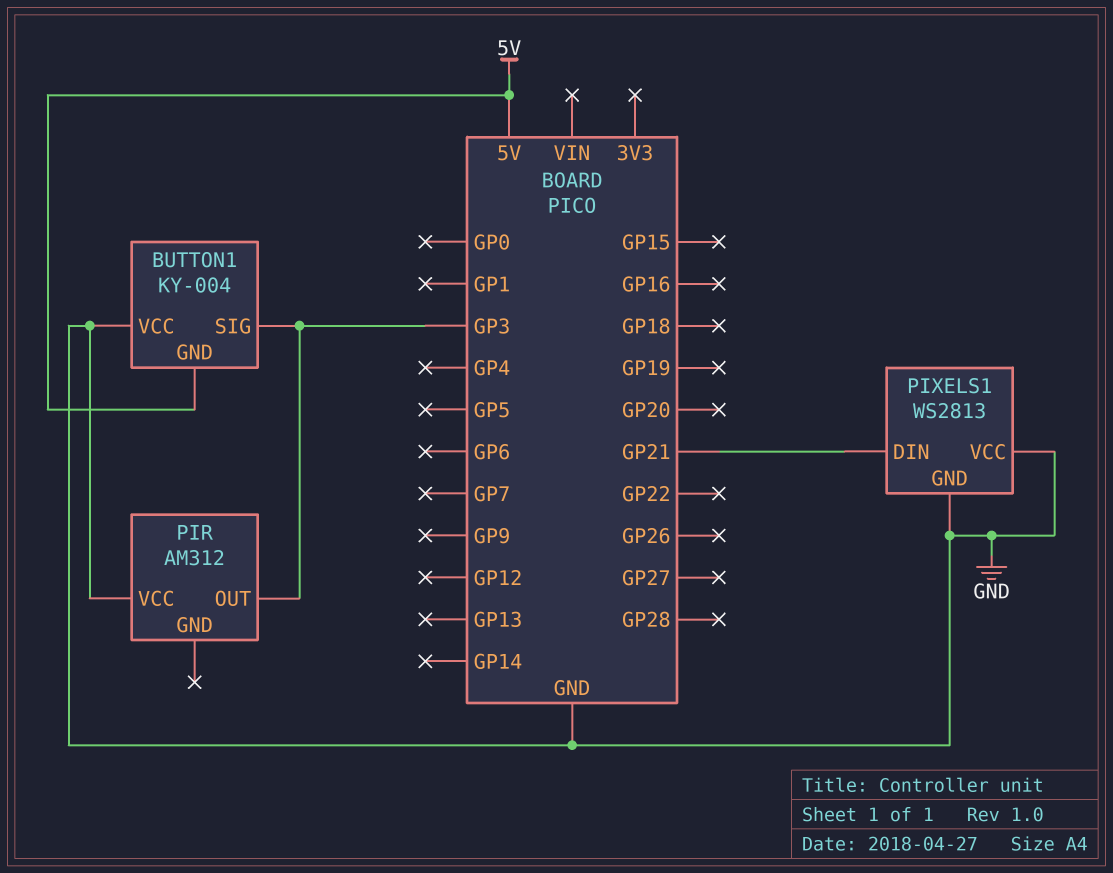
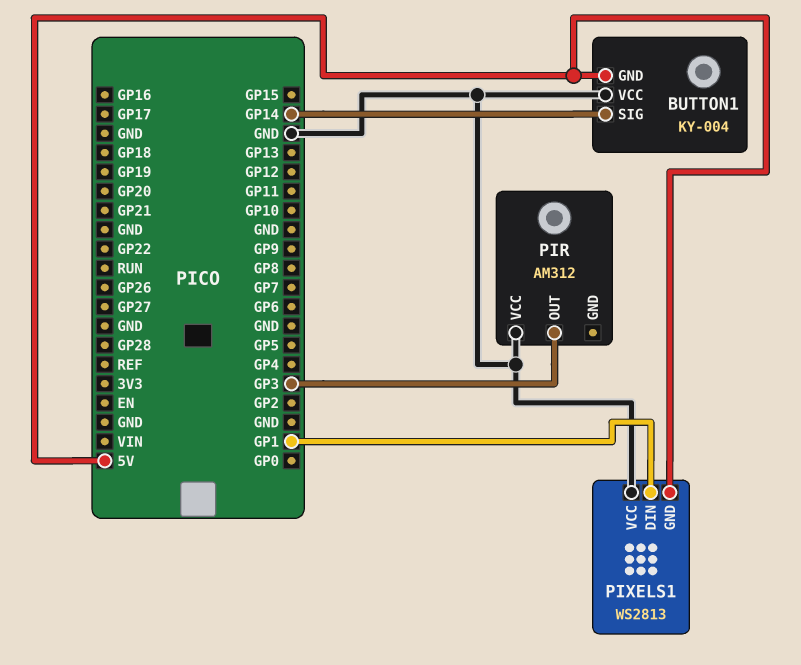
BUTTON1 pin SIG: GP3 -> GP14
PIXELS1 pin DIN: GP21 -> GP1
PIXELS1 pin GND: GND -> 5V

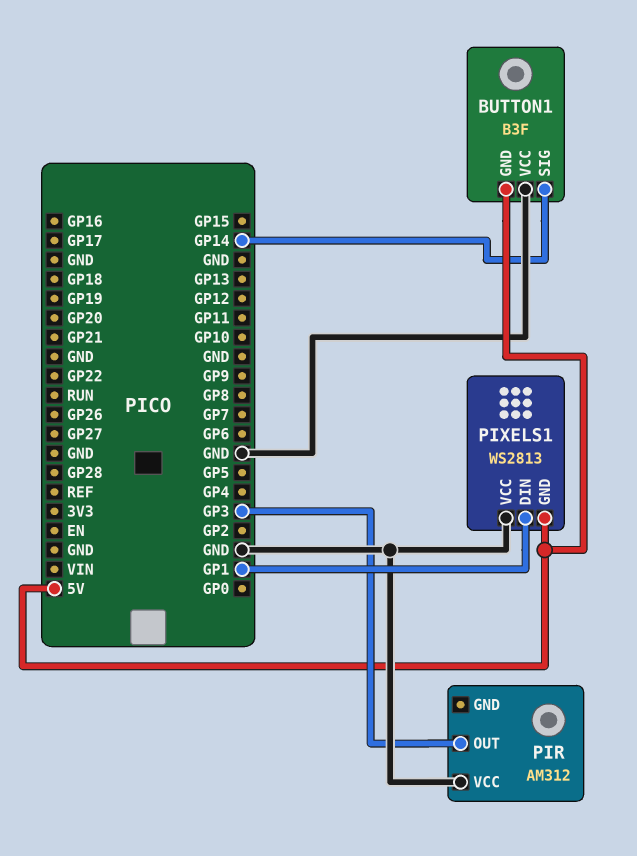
BUTTON1: KY-004 -> B3F

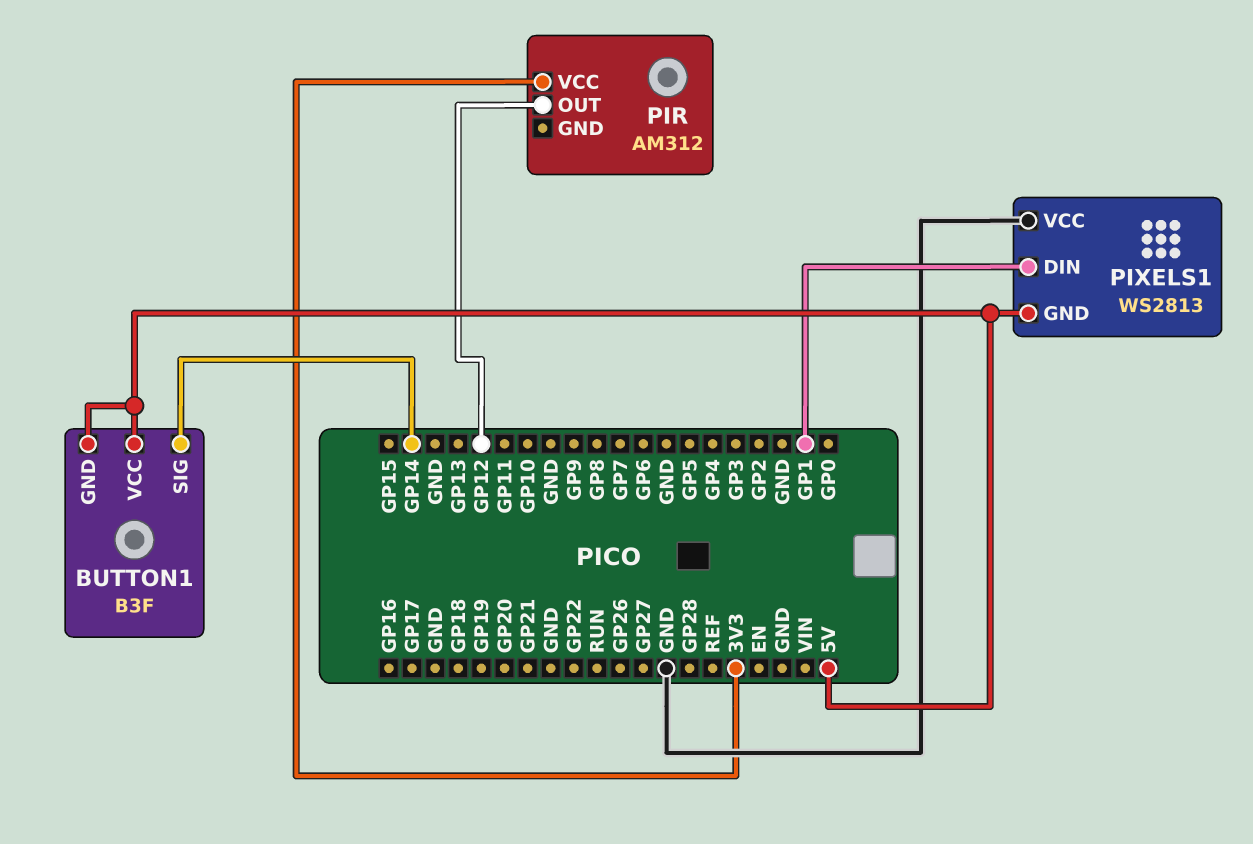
BUTTON1 pin VCC: GND -> 5V
PIR pin OUT: GP3 -> GP12
PIR pin VCC: GND -> 3V3

